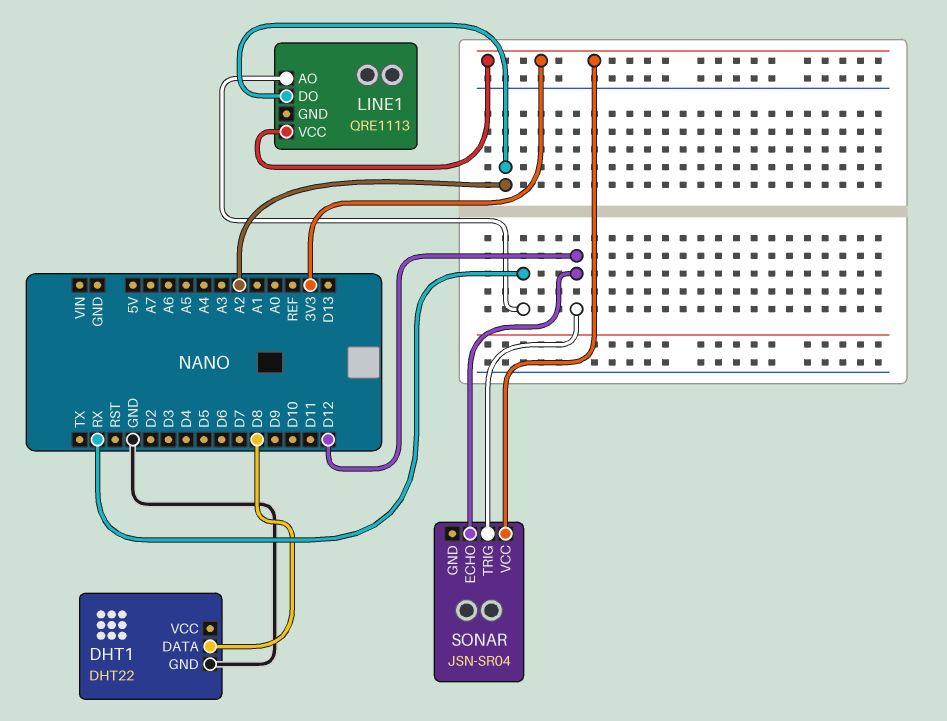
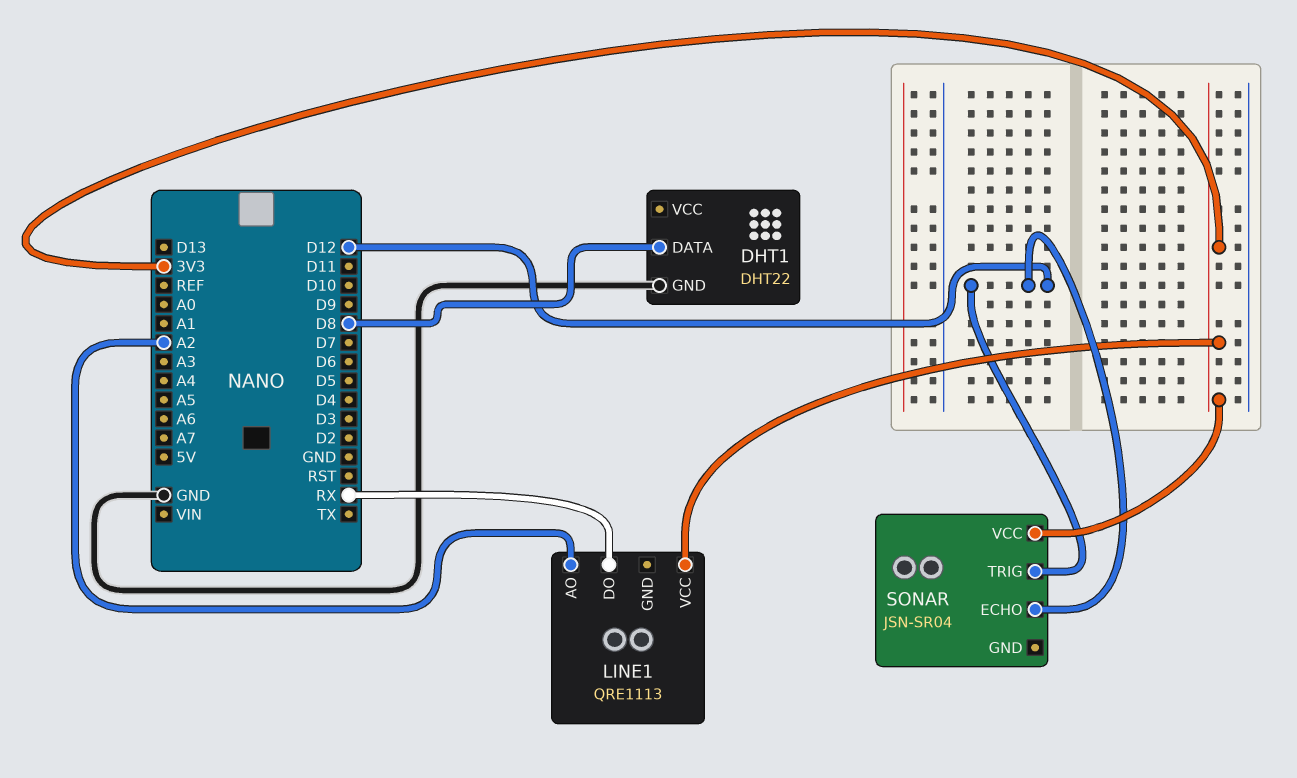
LINE1 pin AO: RX -> A2
LINE1 pin DO: A2 -> RX

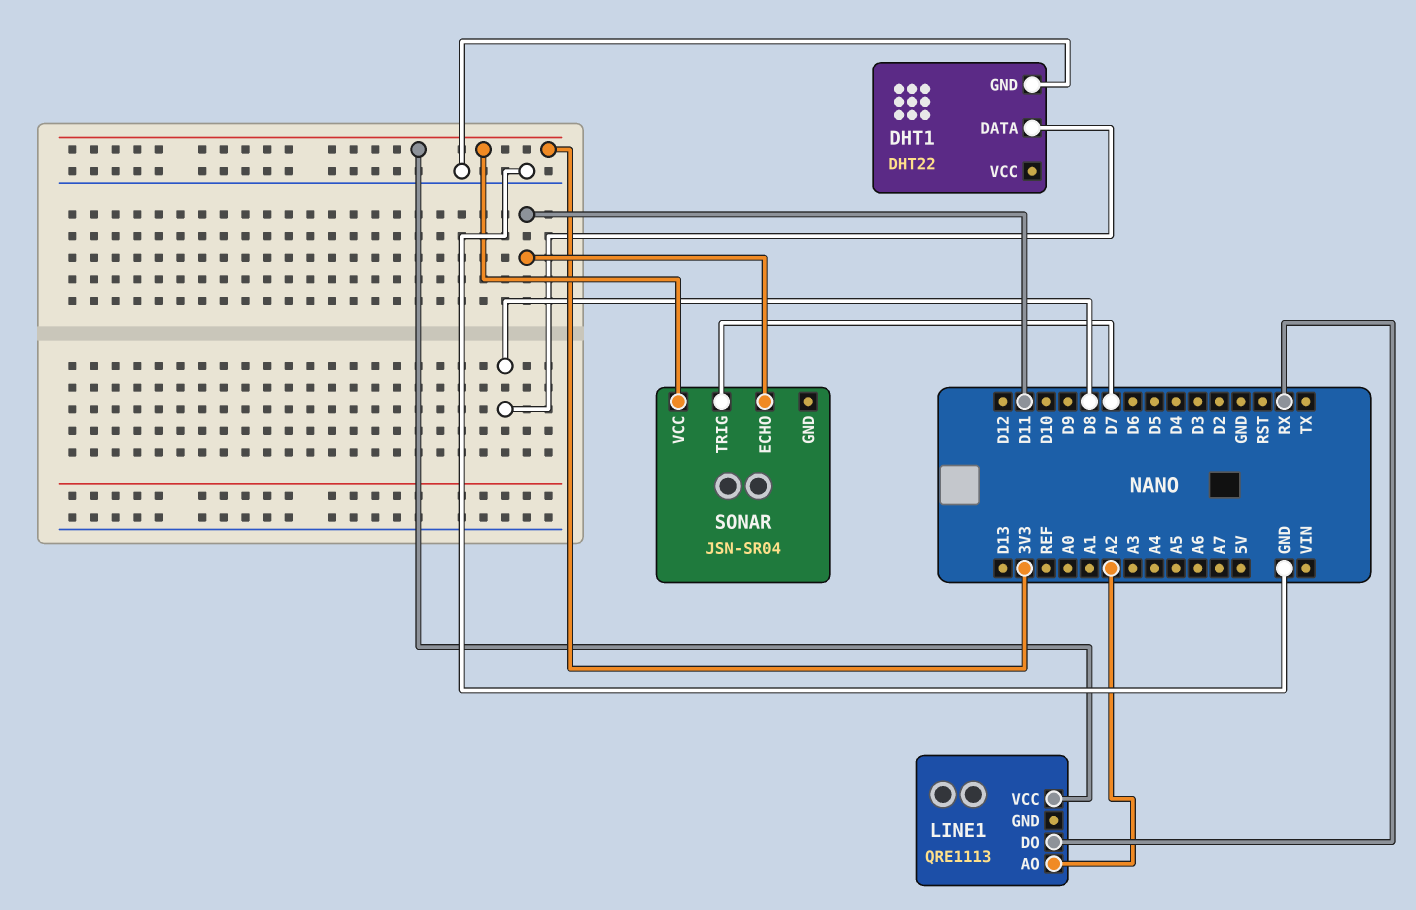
SONAR pin ECHO: D12 -> D11
SONAR pin TRIG: D12 -> D7

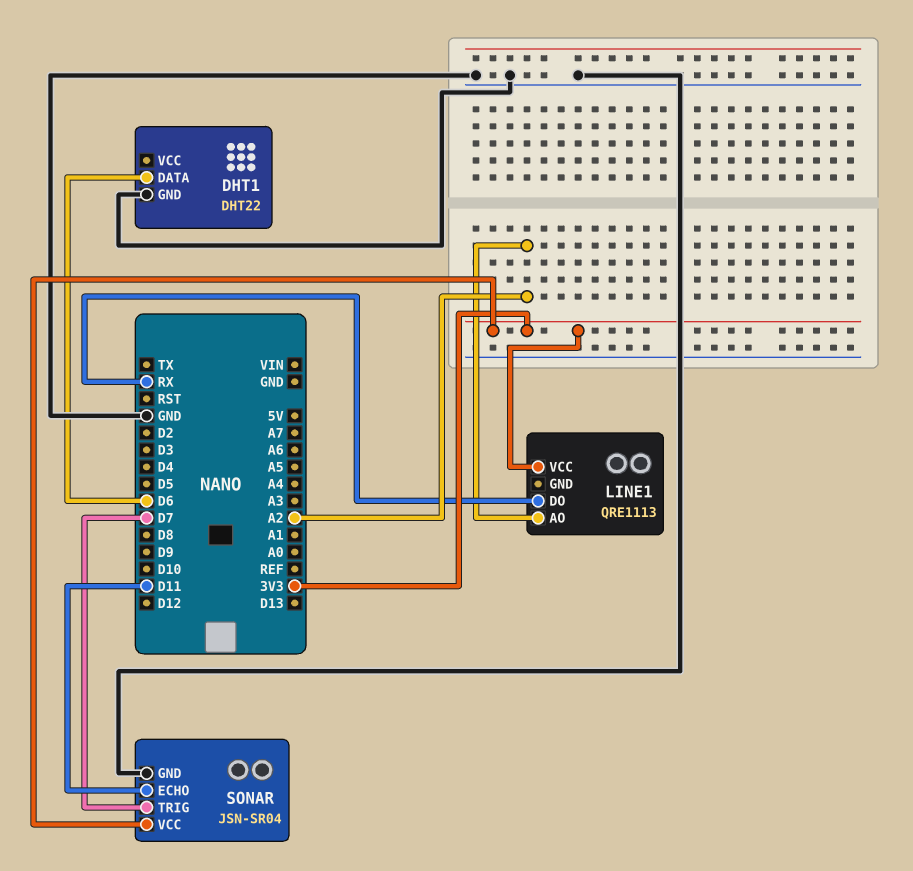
DHT1 pin DATA: D8 -> D6
SONAR pin GND: none -> GND

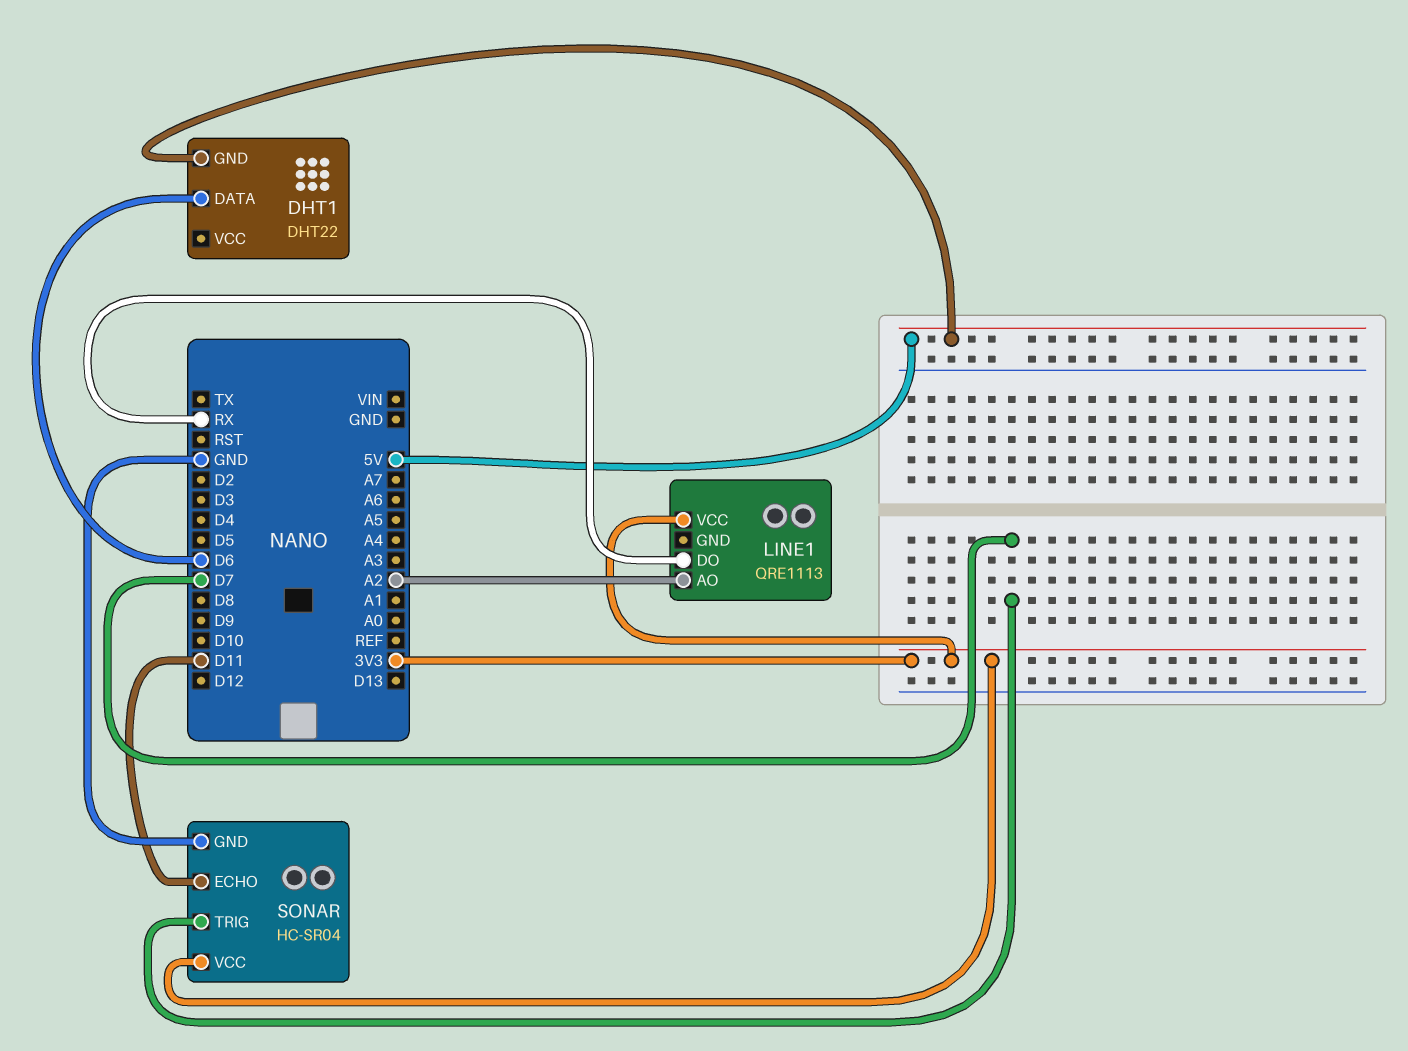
DHT1 pin GND: GND -> 5V
SONAR: JSN-SR04 -> HC-SR04

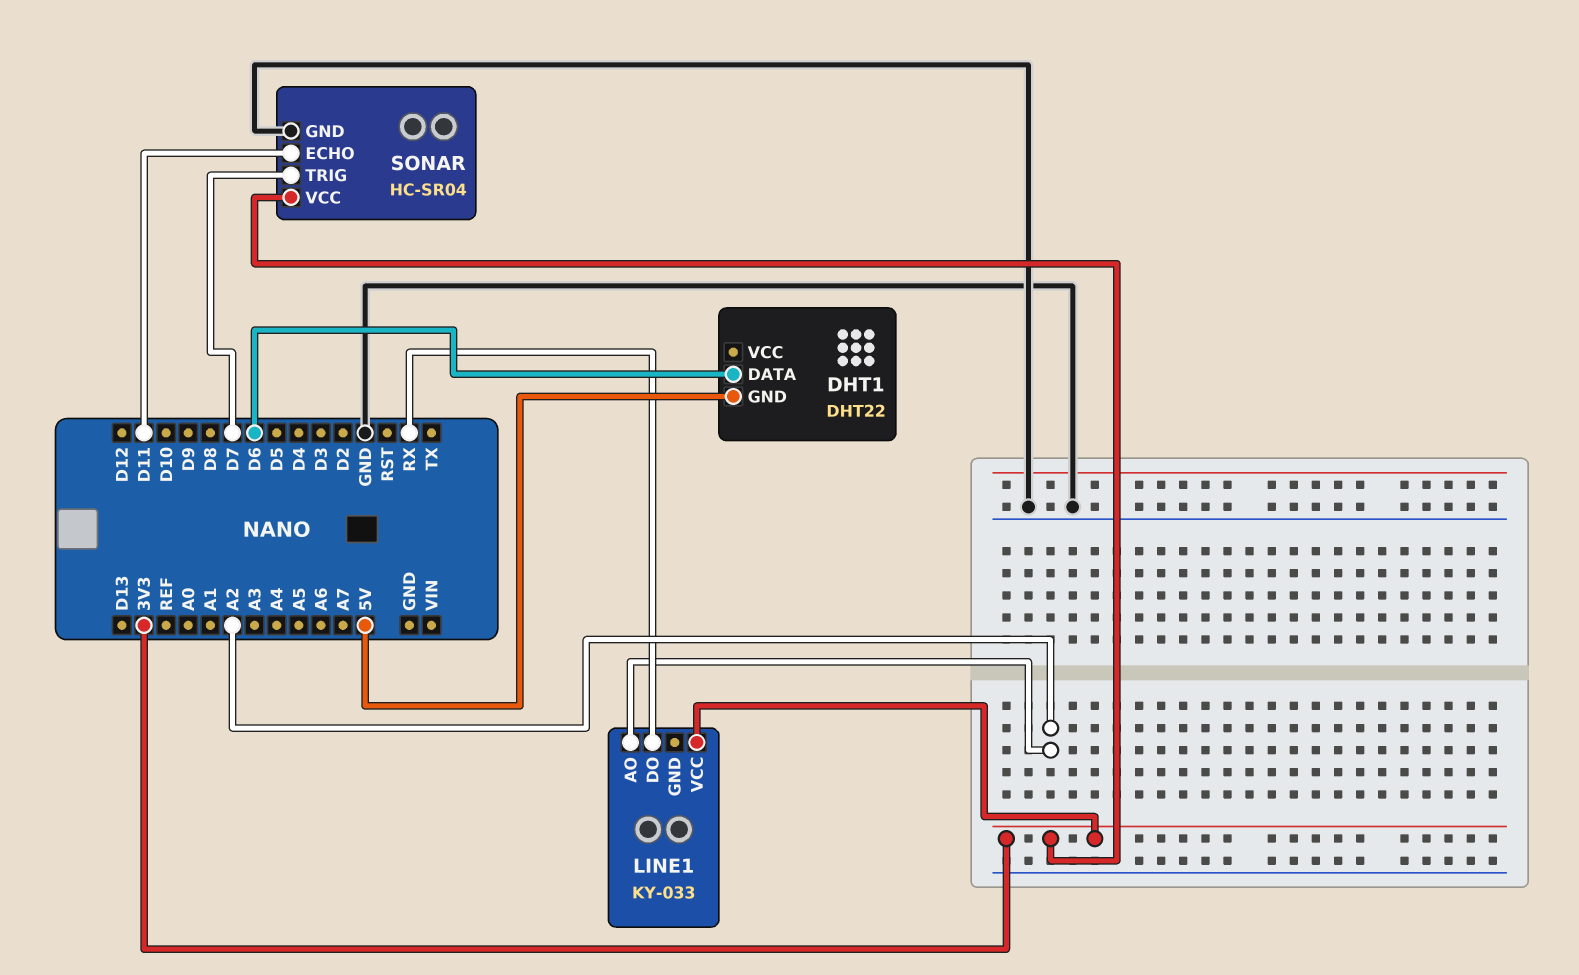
LINE1: QRE1113 -> KY-033

